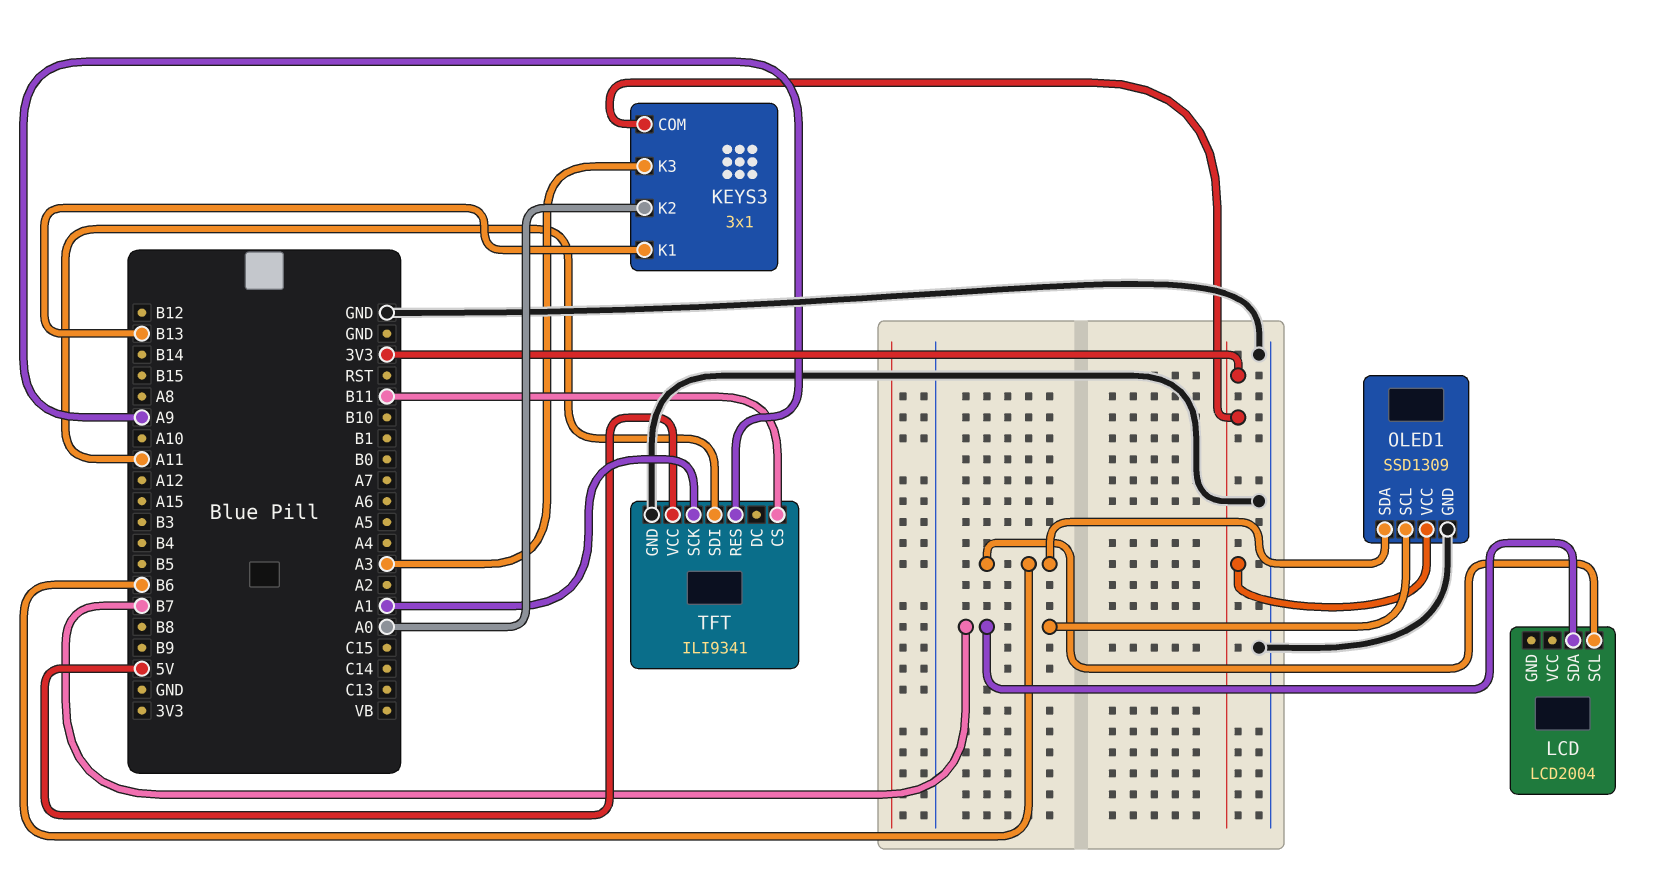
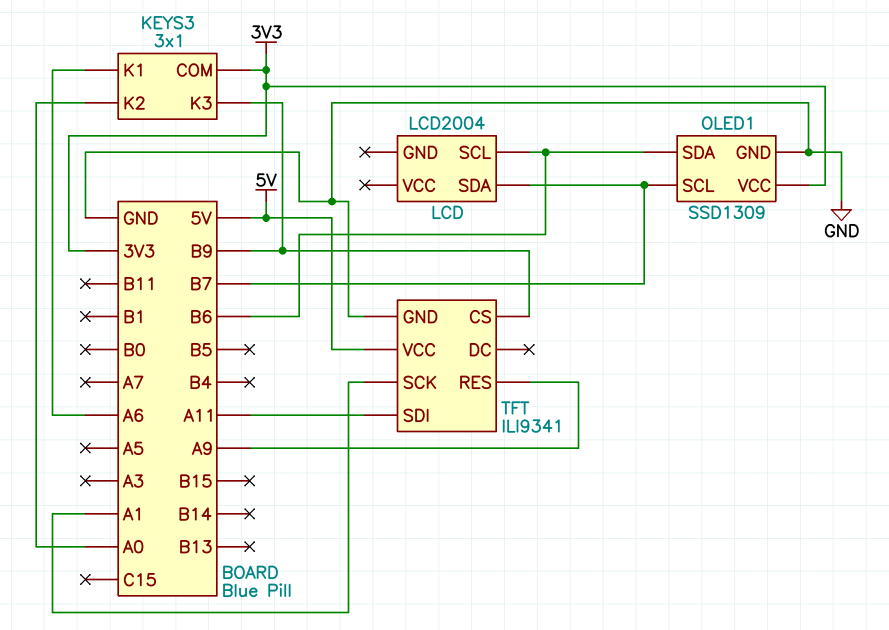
KEYS3 pin K1: B13 -> A6
KEYS3 pin K3: A3 -> B9
TFT pin CS: B11 -> B9

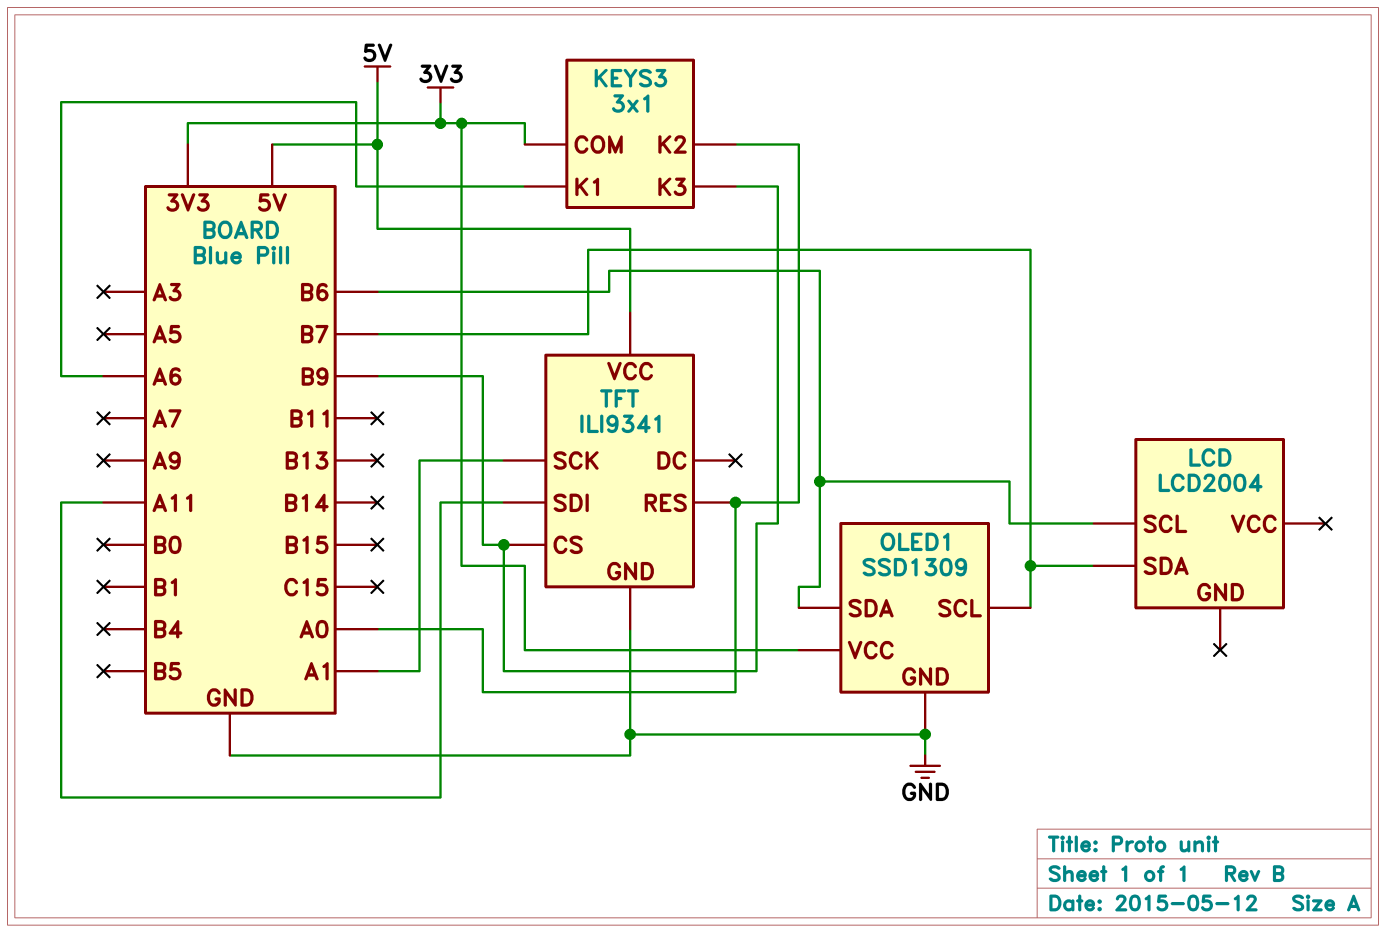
TFT pin RES: A9 -> A0

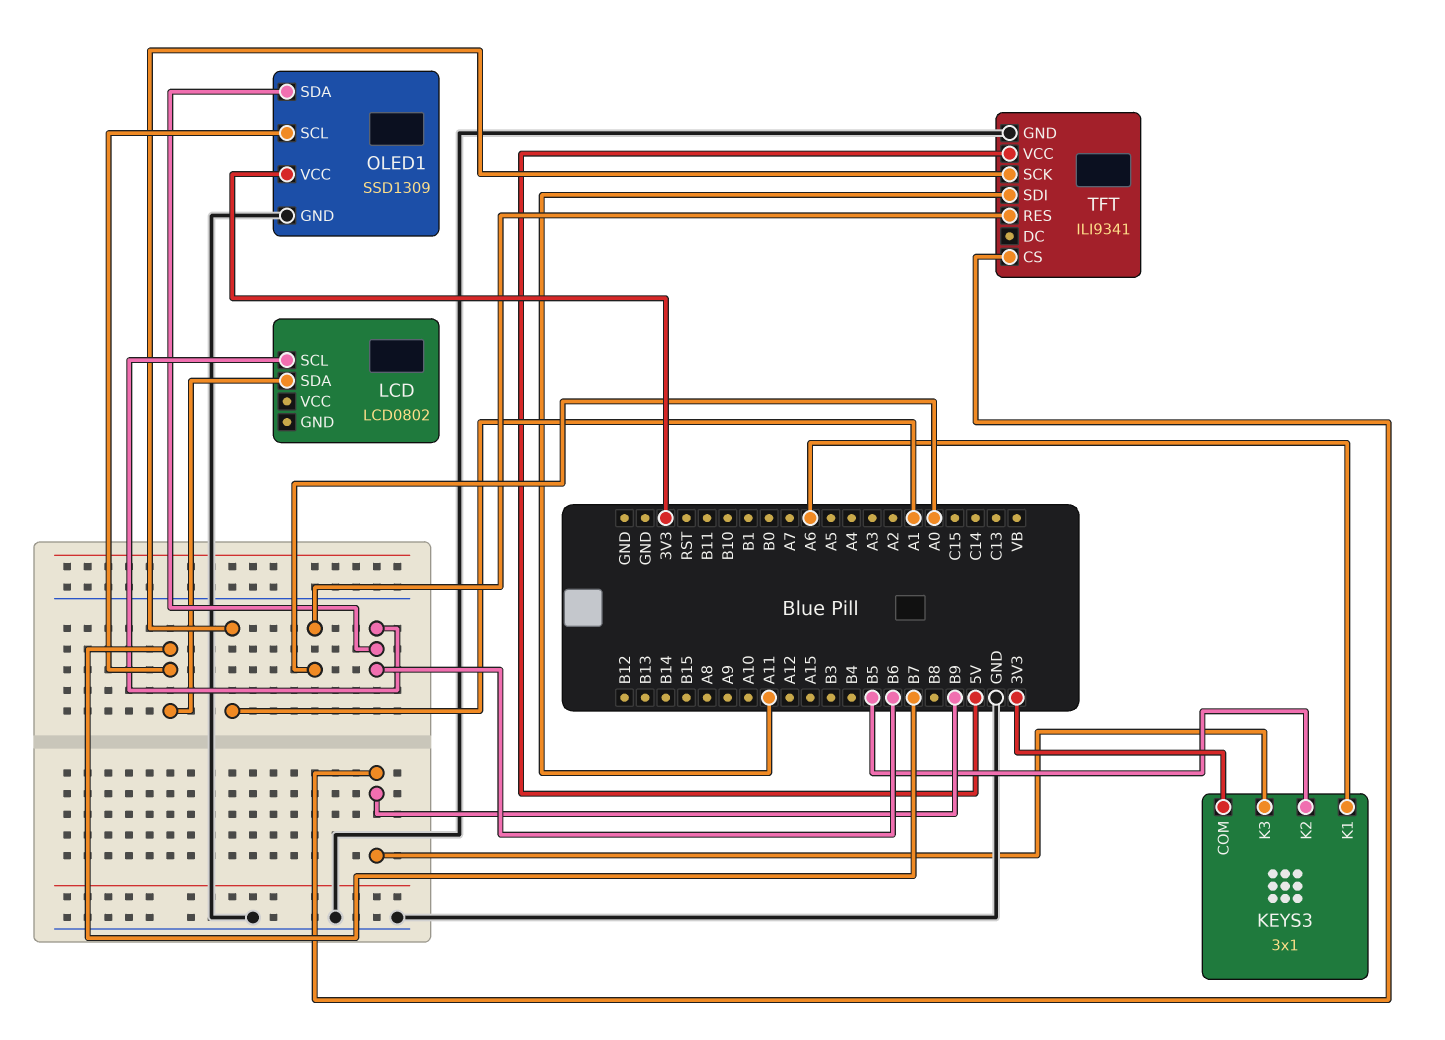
KEYS3 pin K2: A0 -> B5
LCD: LCD2004 -> LCD0802

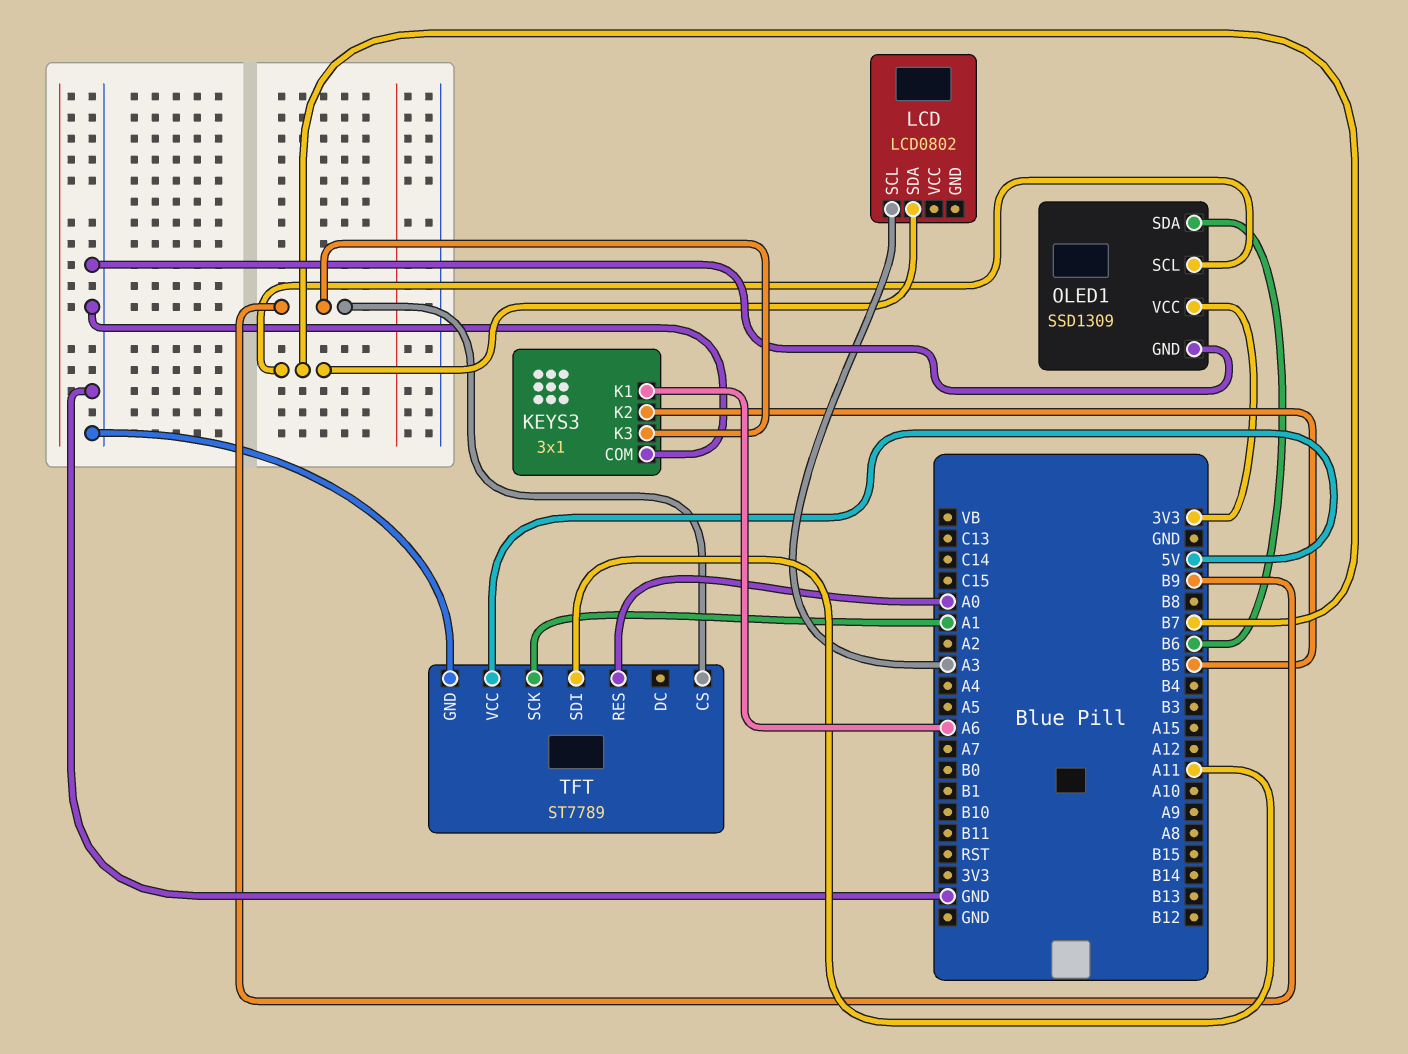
KEYS3 pin COM: 3V3 -> GND
LCD pin SCL: B6 -> A3
TFT: ILI9341 -> ST7789

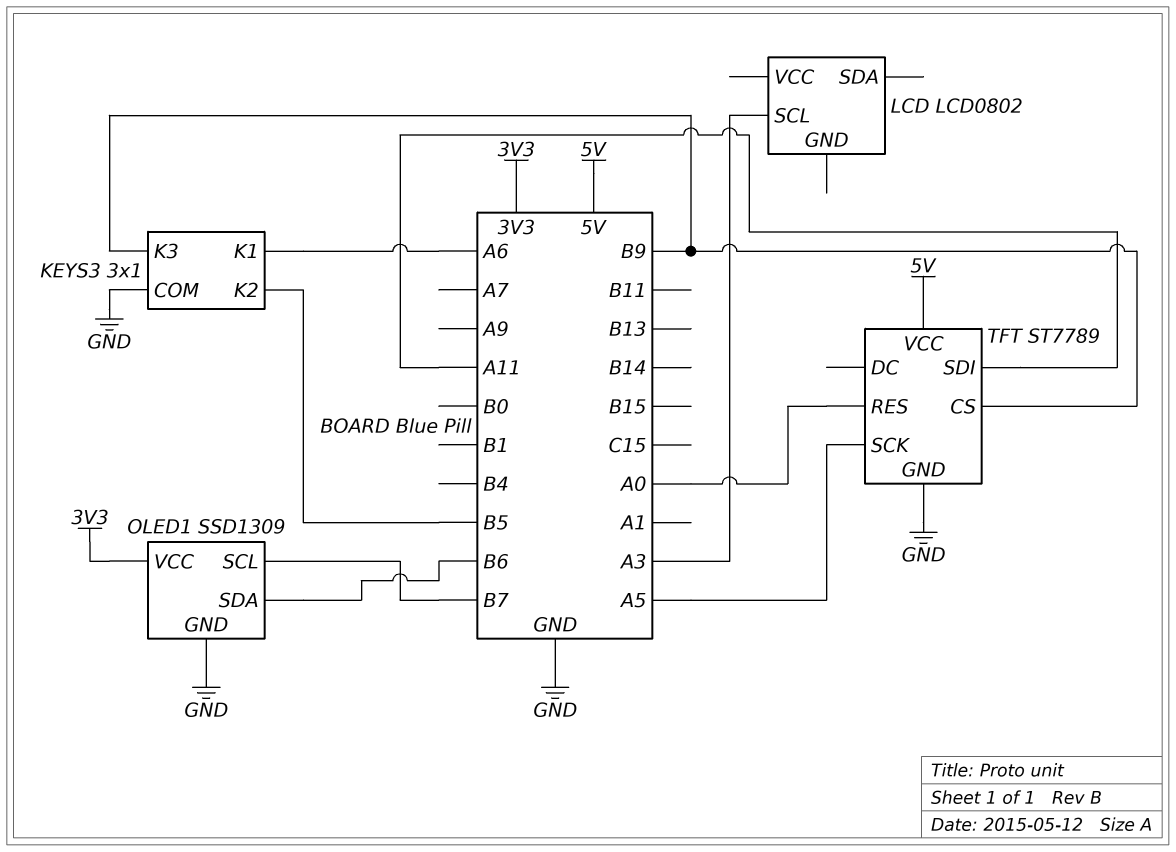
LCD pin SDA: B7 -> none
TFT pin SCK: A1 -> A5

